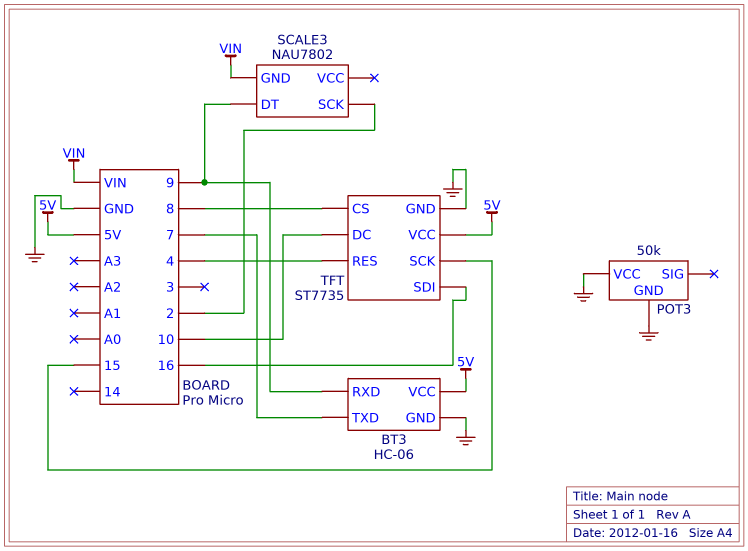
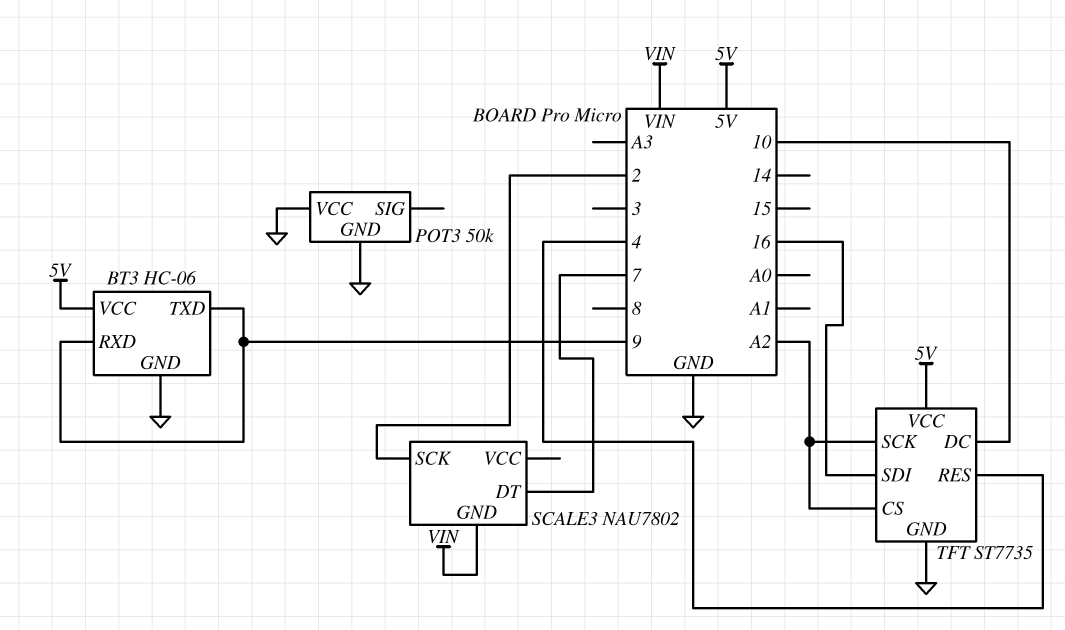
BT3 pin TXD: 7 -> 9
SCALE3 pin DT: 9 -> 7
TFT pin CS: 8 -> A2
TFT pin SCK: 15 -> A2

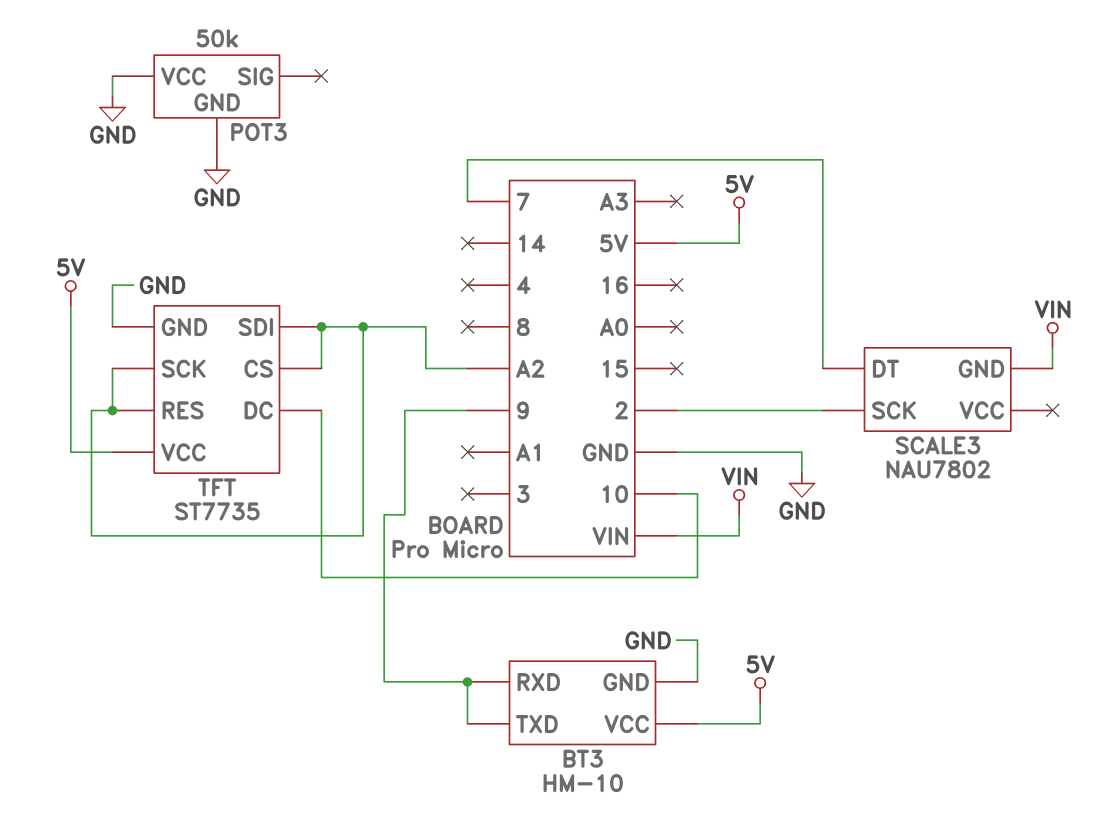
BT3: HC-06 -> HM-10
TFT pin RES: 4 -> A2
TFT pin SDI: 16 -> A2

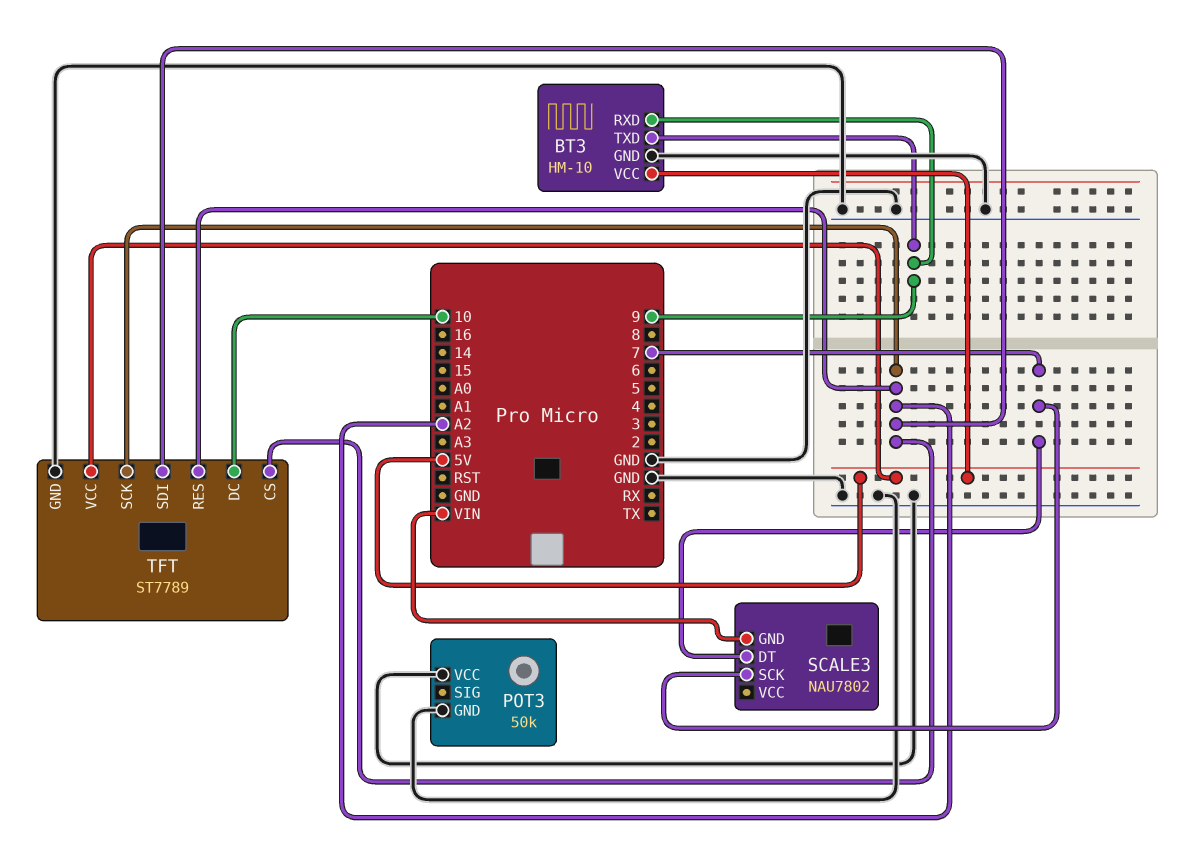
SCALE3 pin SCK: 2 -> 7
TFT: ST7735 -> ST7789

